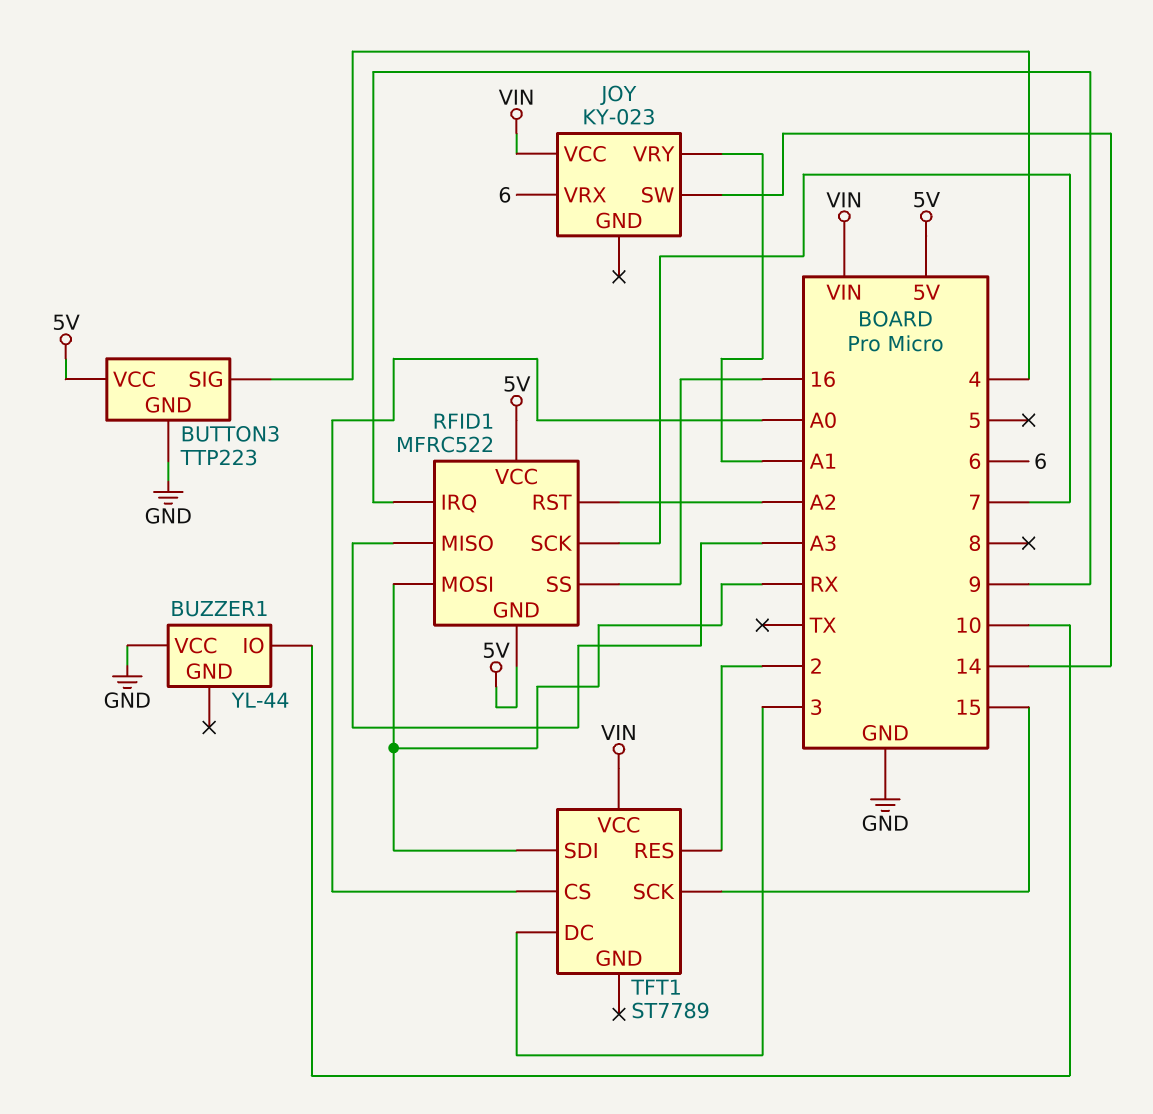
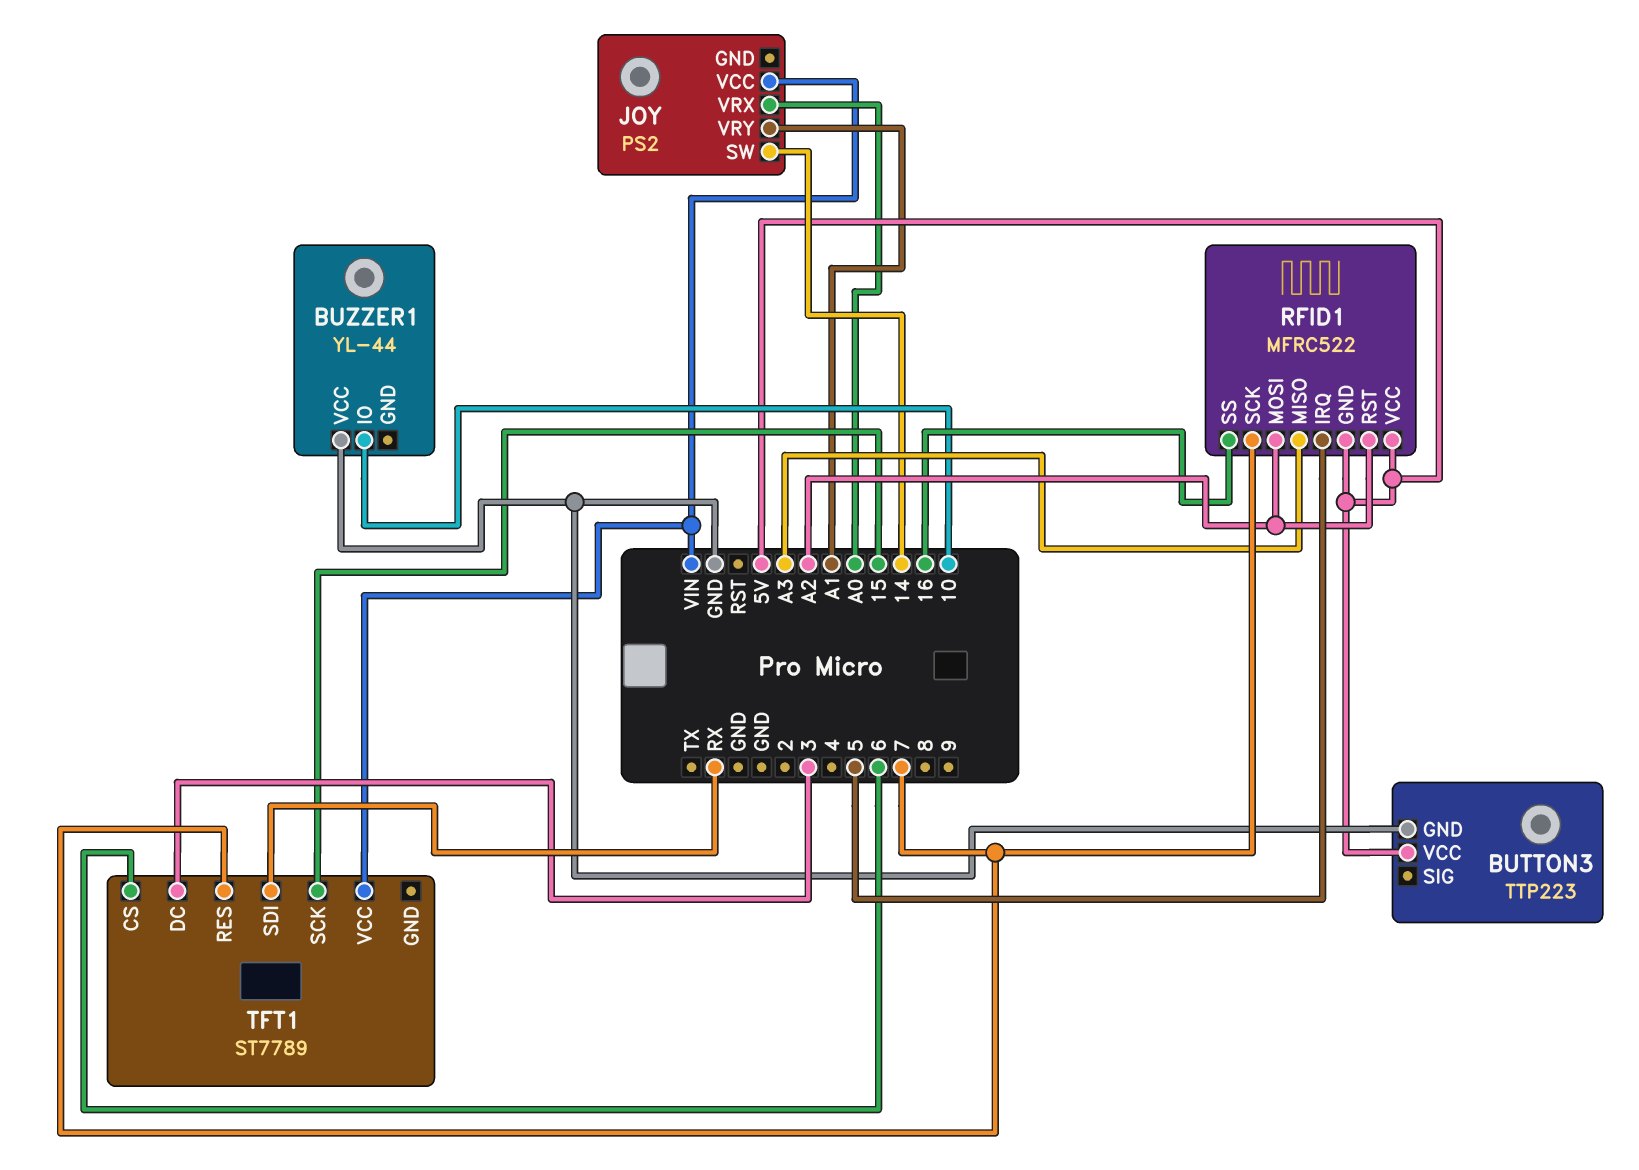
BUTTON3 pin SIG: 4 -> none
JOY: KY-023 -> PS2
JOY pin VRX: 6 -> A0
RFID1 pin IRQ: 9 -> 5
RFID1 pin MOSI: RX -> A2
TFT1 pin CS: A0 -> 6
TFT1 pin RES: 2 -> 7

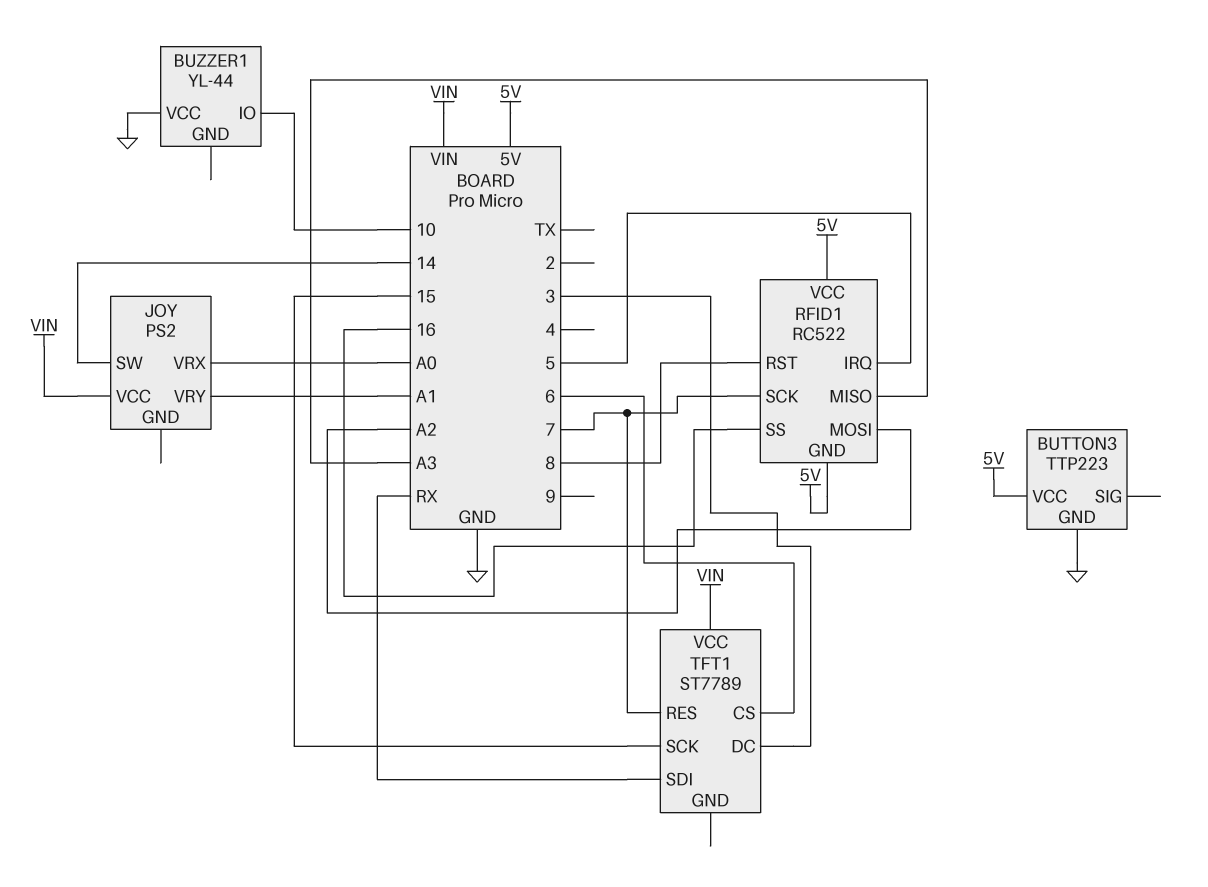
RFID1: MFRC522 -> RC522
RFID1 pin RST: A2 -> 8

